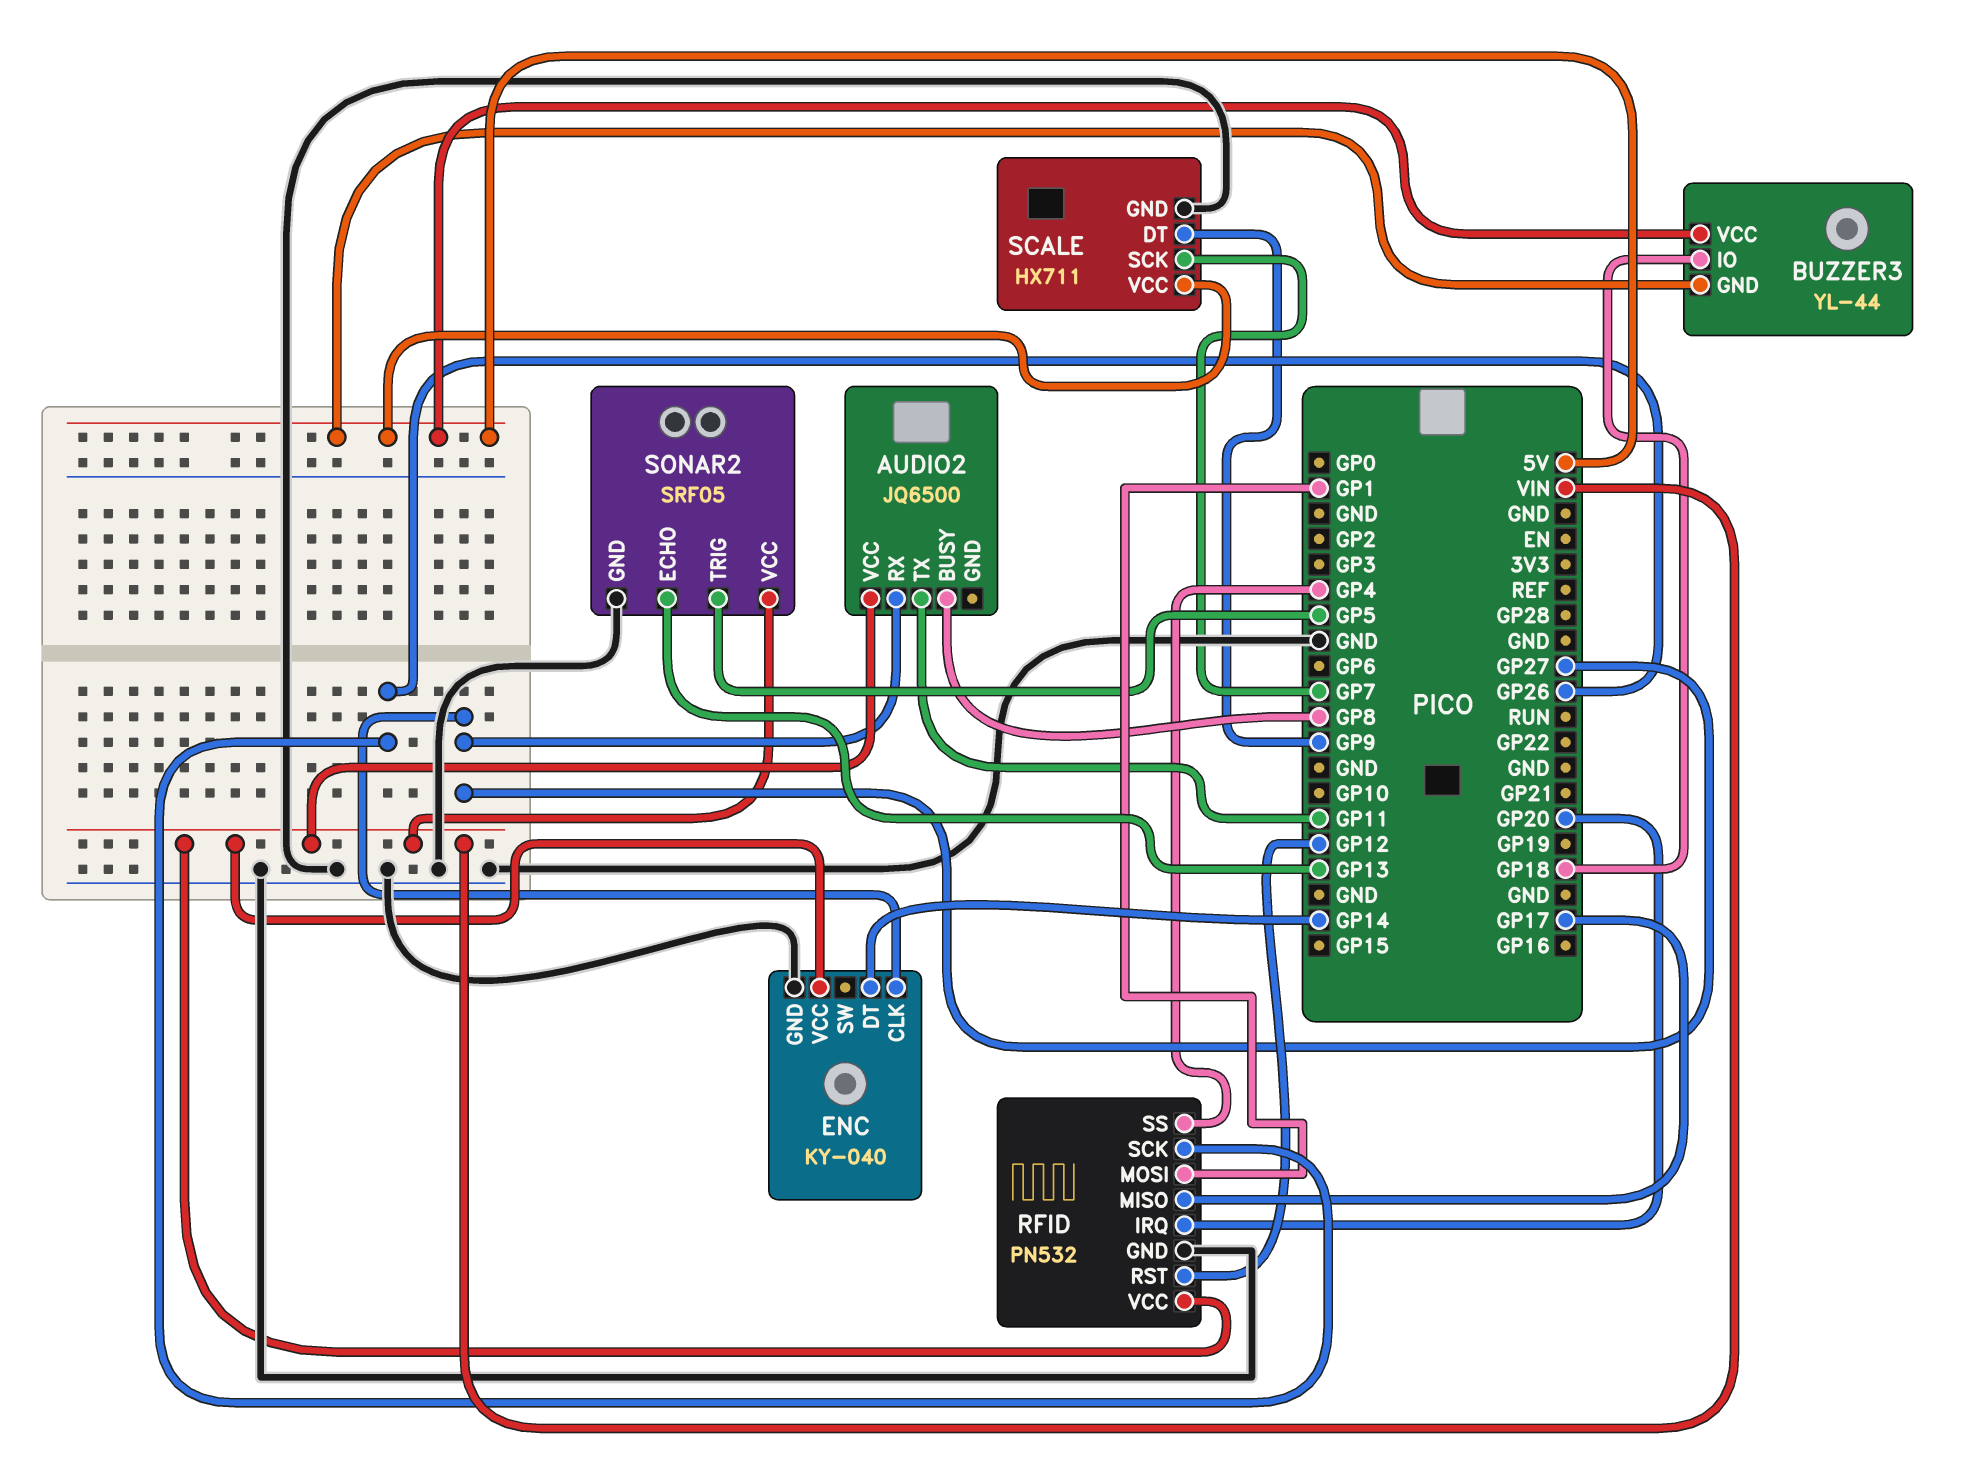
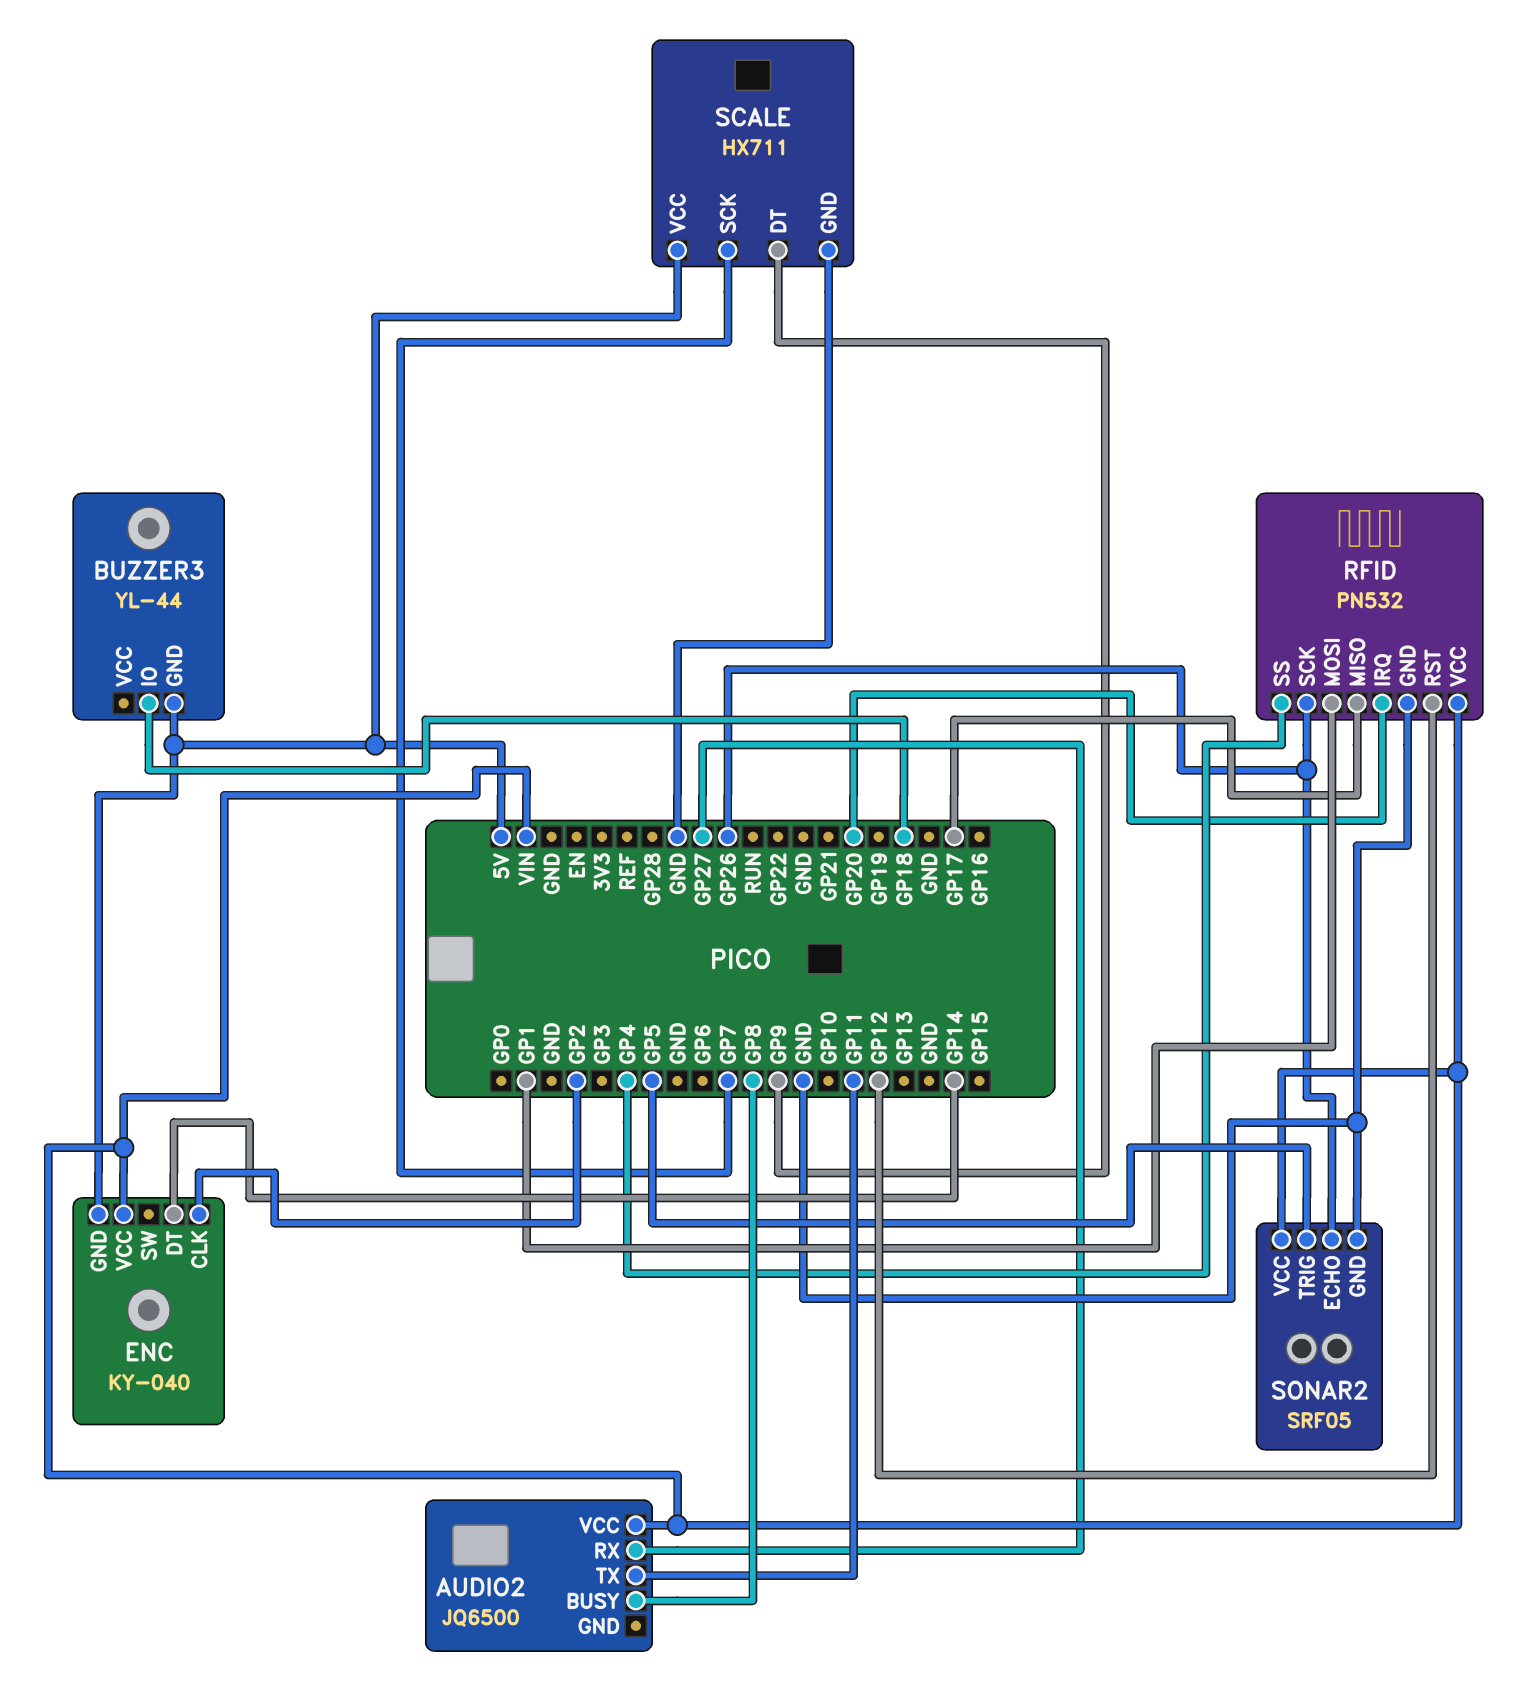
BUZZER3 pin VCC: 5V -> none
ENC pin CLK: GP27 -> GP2
ENC pin GND: GND -> 5V
SONAR2 pin ECHO: GP13 -> GP26

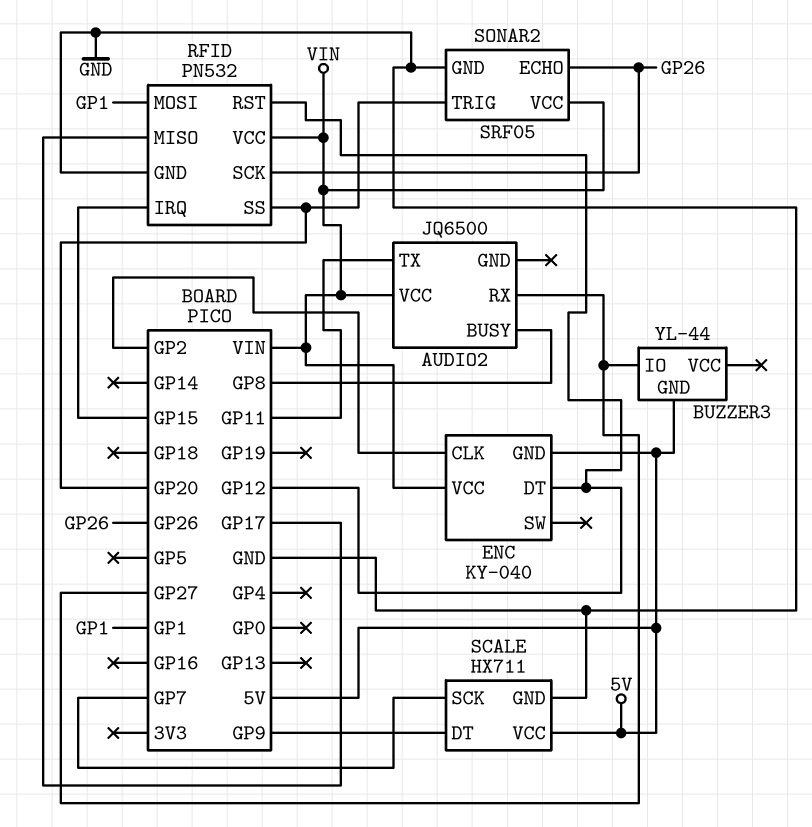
BUZZER3 pin IO: GP18 -> GP27
ENC pin DT: GP14 -> GP12
RFID pin IRQ: GP20 -> GP15
RFID pin SS: GP4 -> GP20
SONAR2 pin TRIG: GP5 -> GP20

